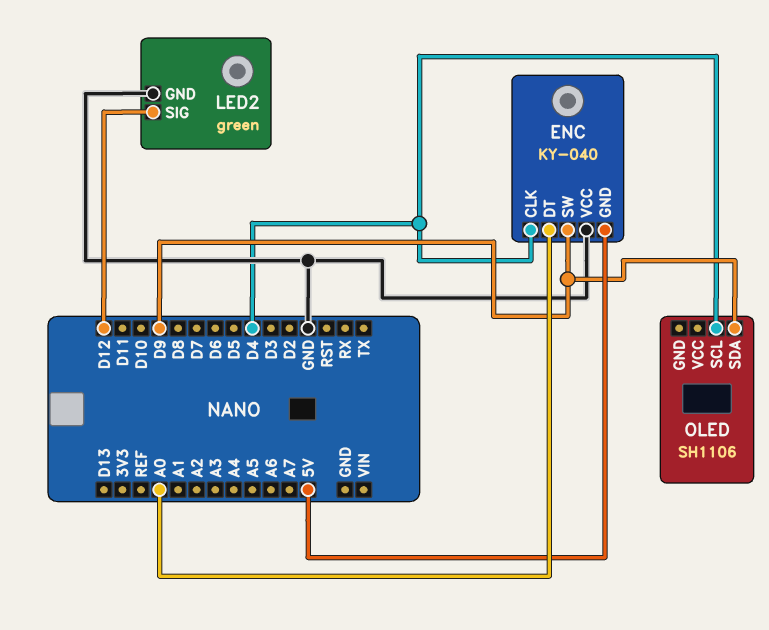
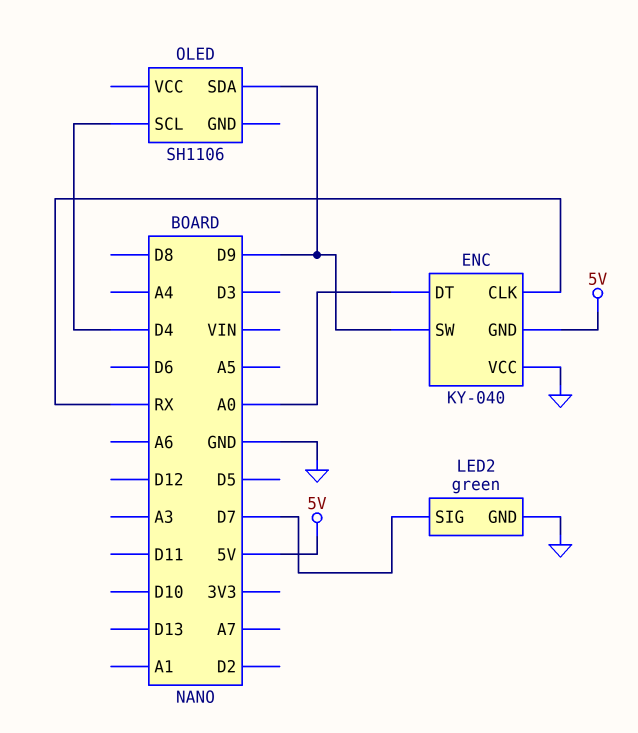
ENC pin CLK: D4 -> RX
LED2 pin SIG: D12 -> D7

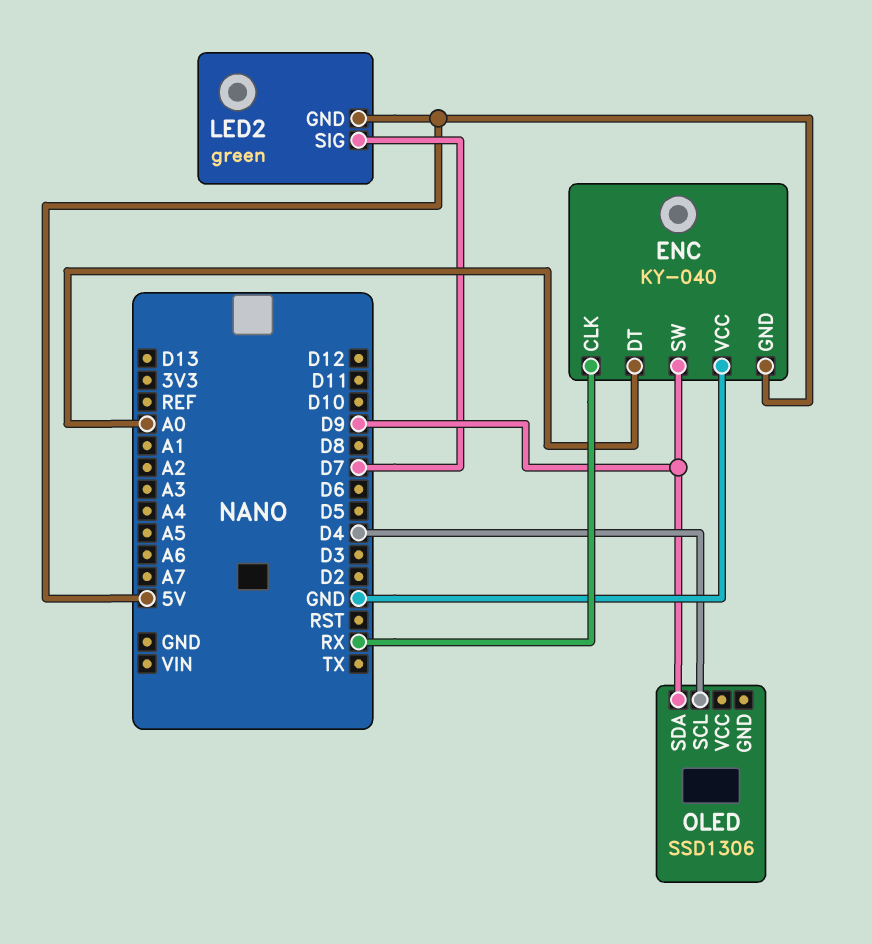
LED2 pin GND: GND -> 5V
OLED: SH1106 -> SSD1306

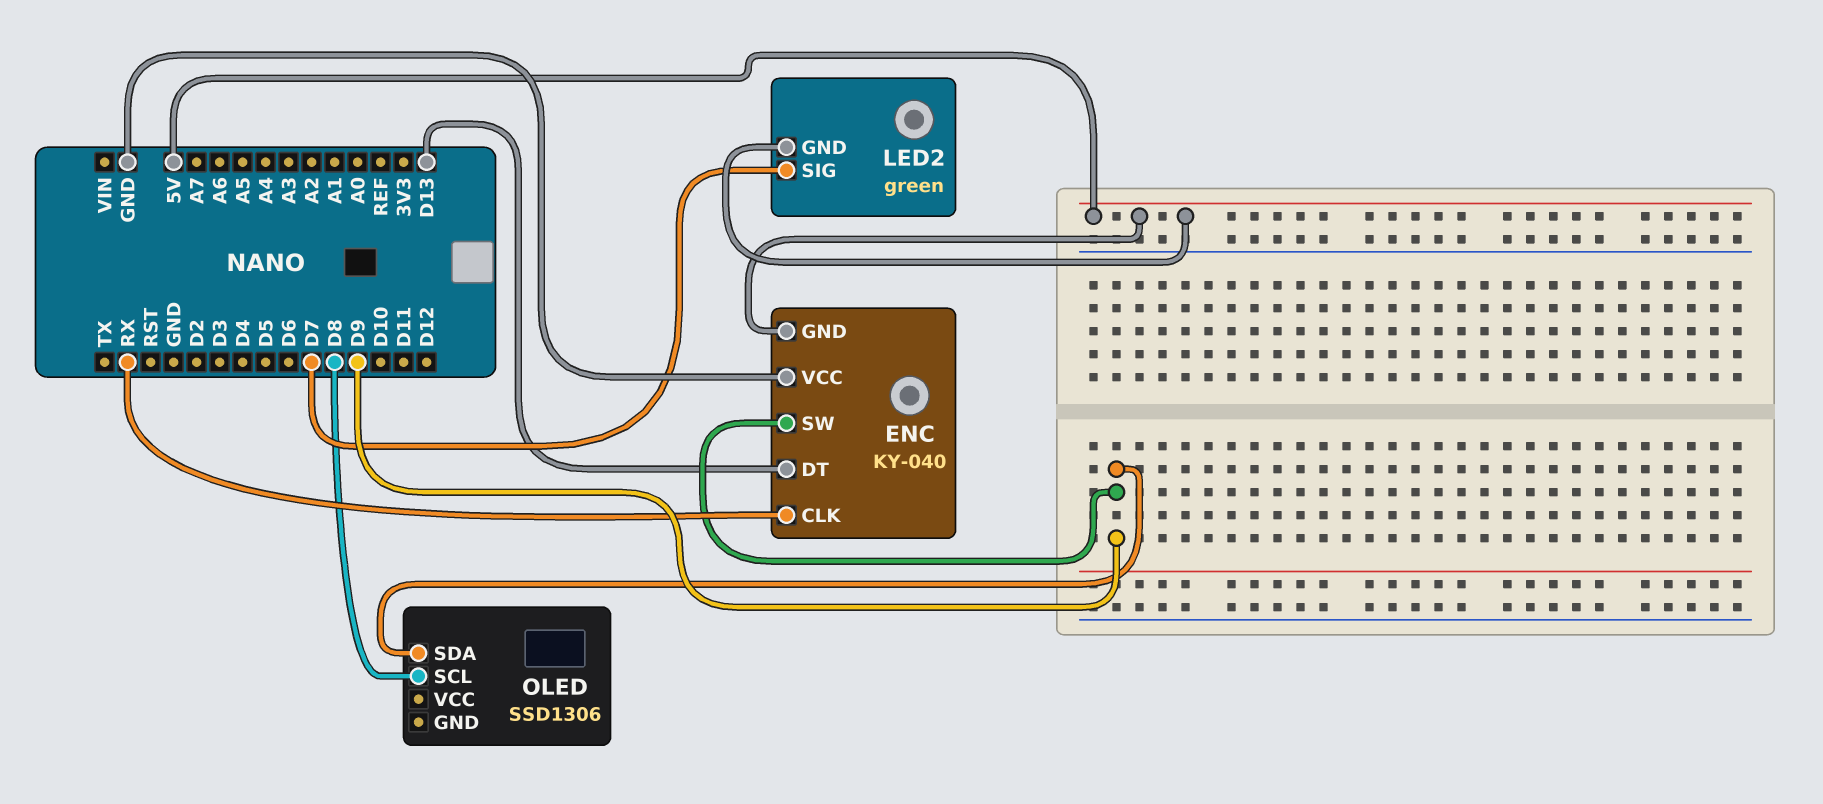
ENC pin DT: A0 -> D13
OLED pin SCL: D4 -> D8

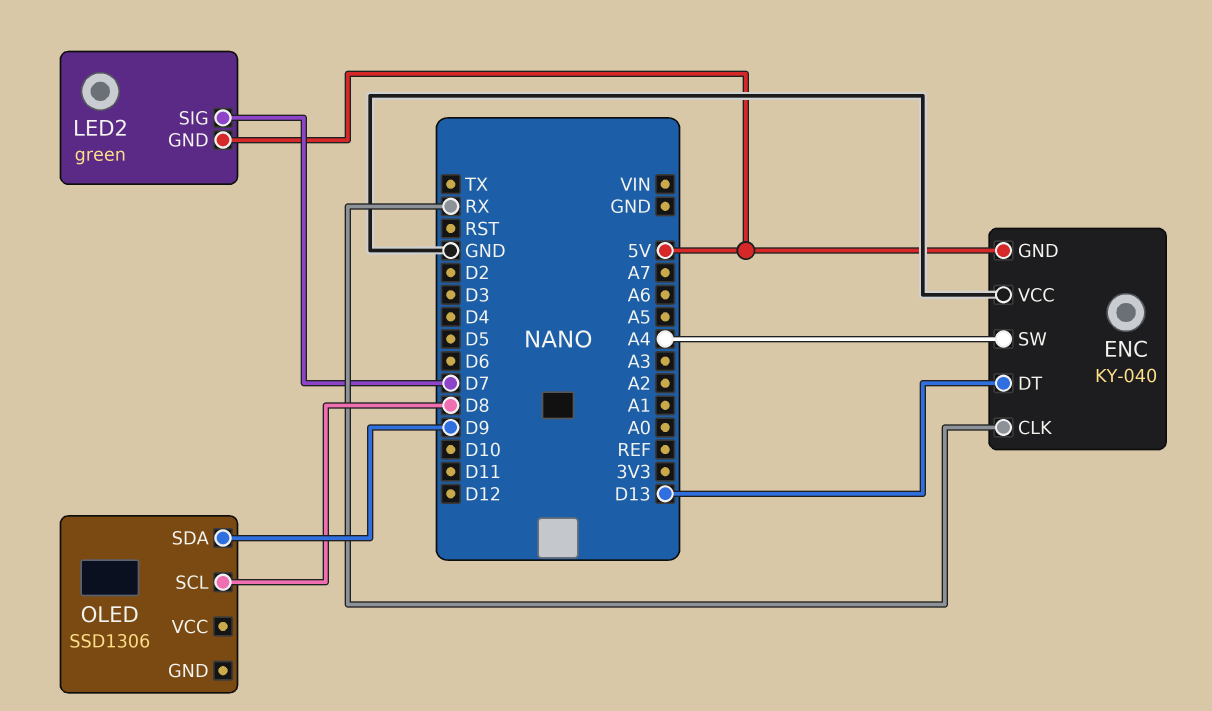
ENC pin SW: D9 -> A4

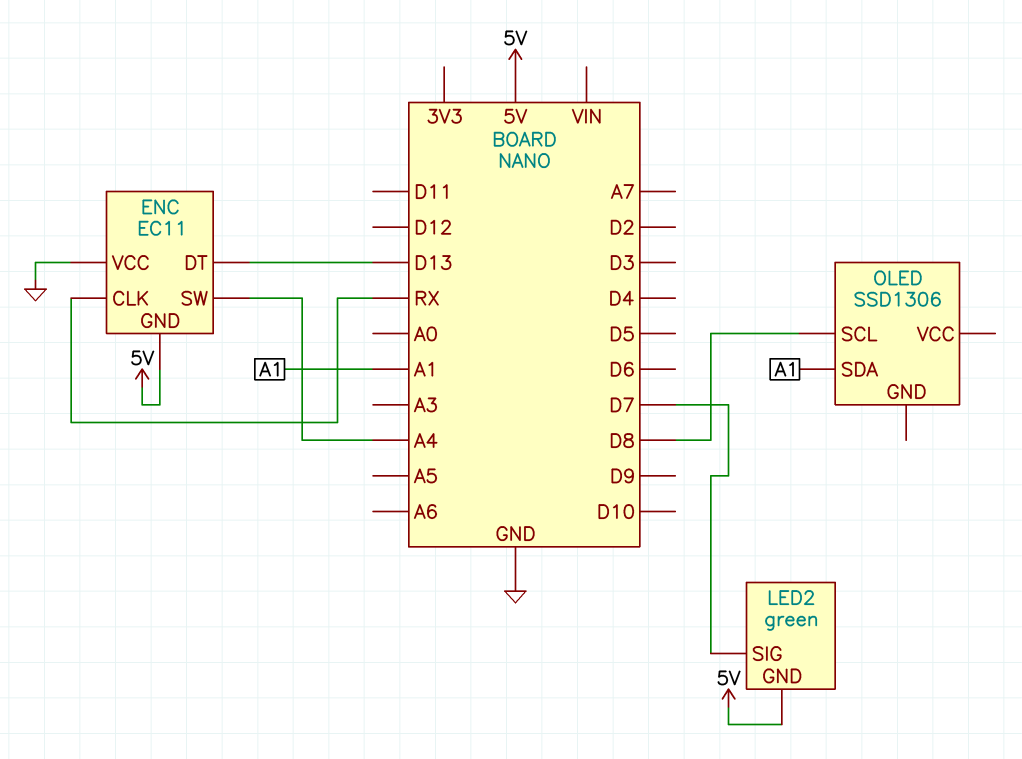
ENC: KY-040 -> EC11
OLED pin SDA: D9 -> A1

